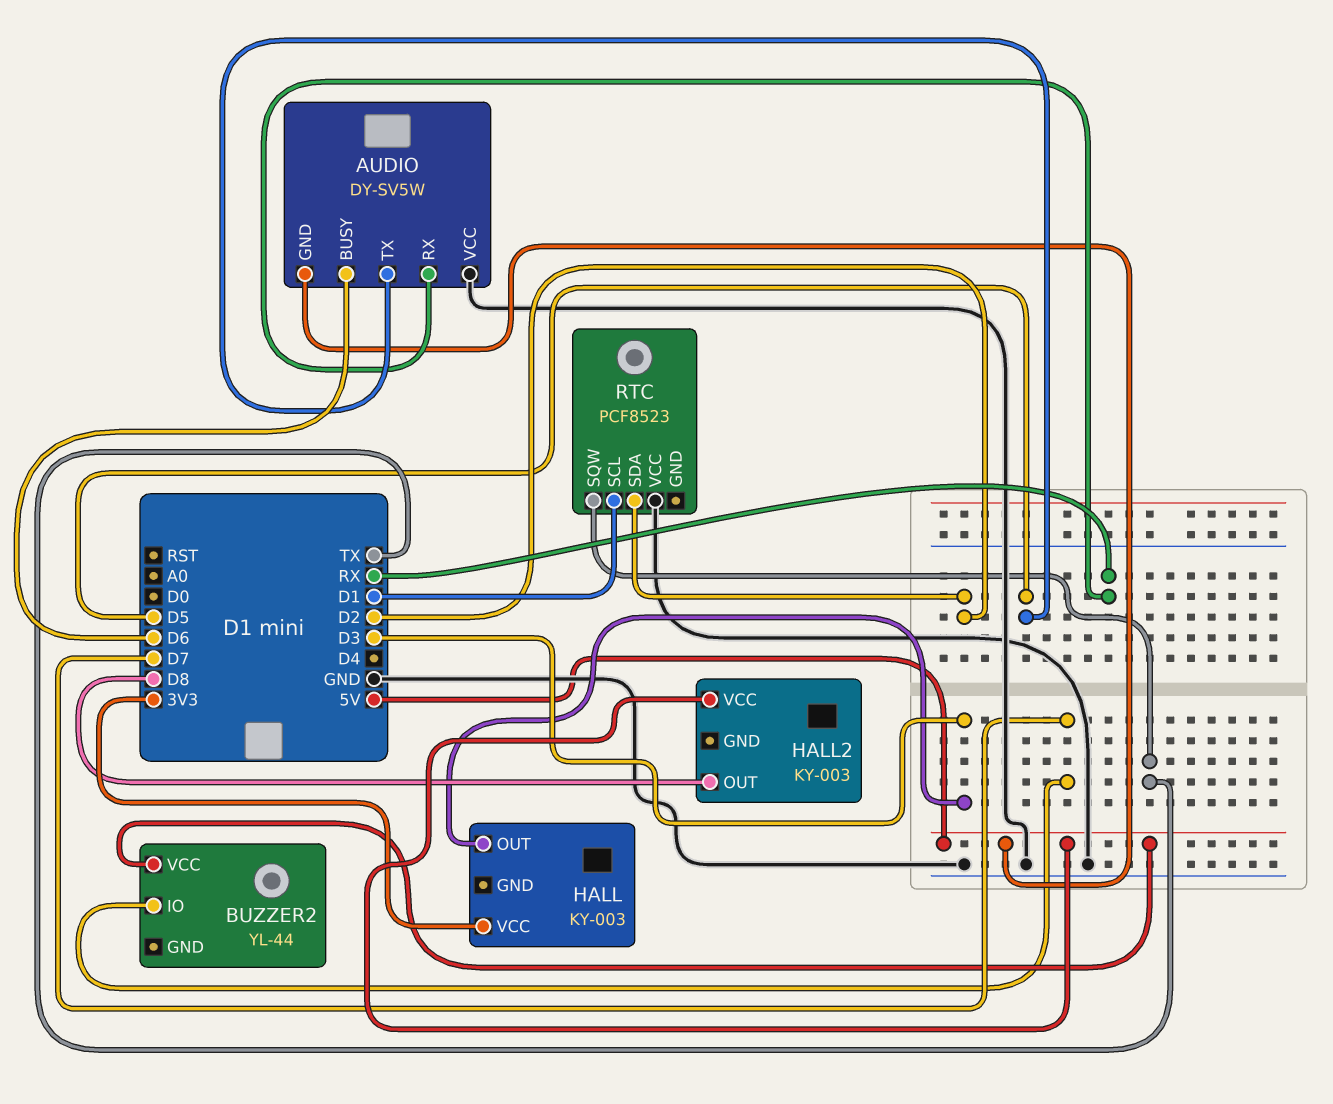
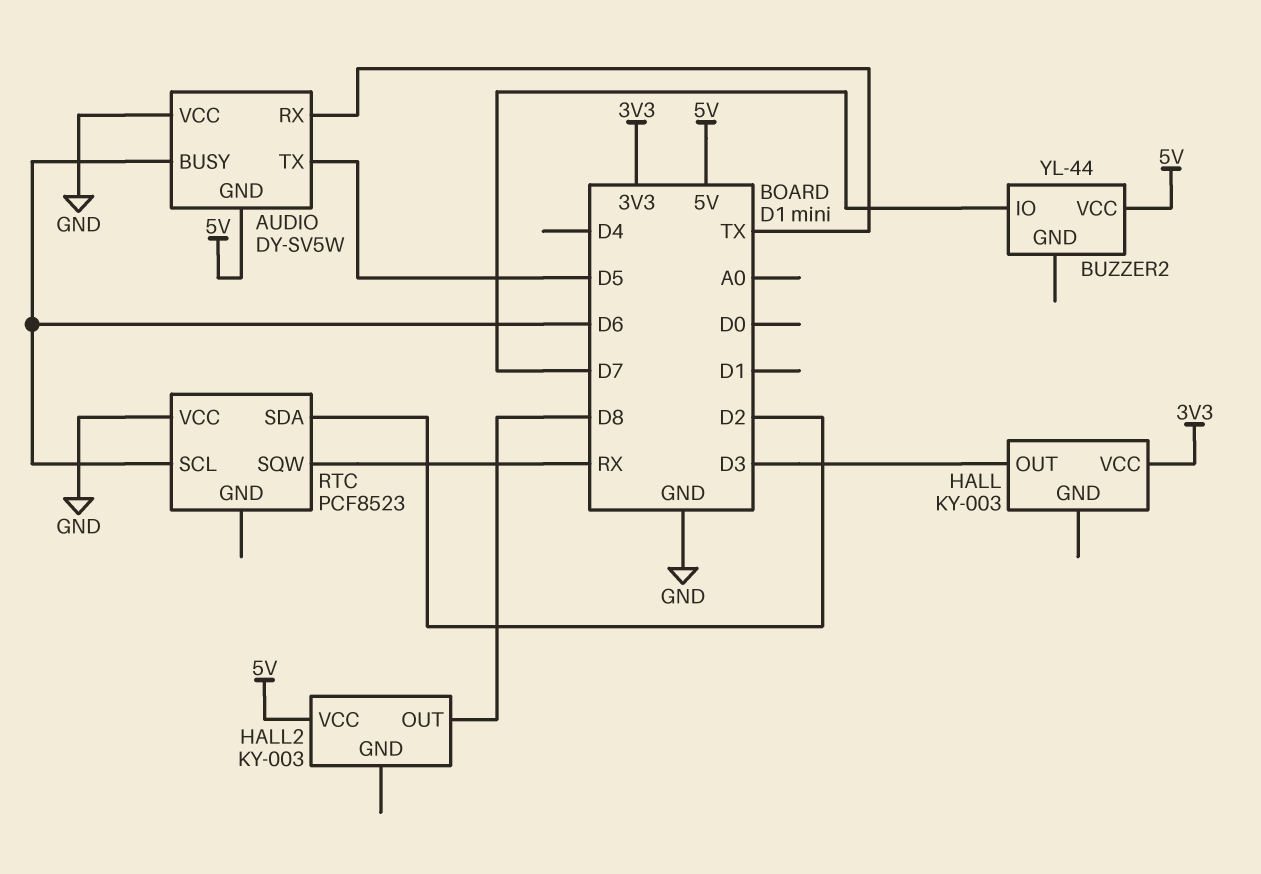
AUDIO pin RX: RX -> TX
RTC pin SCL: D1 -> D6
RTC pin SQW: TX -> RX

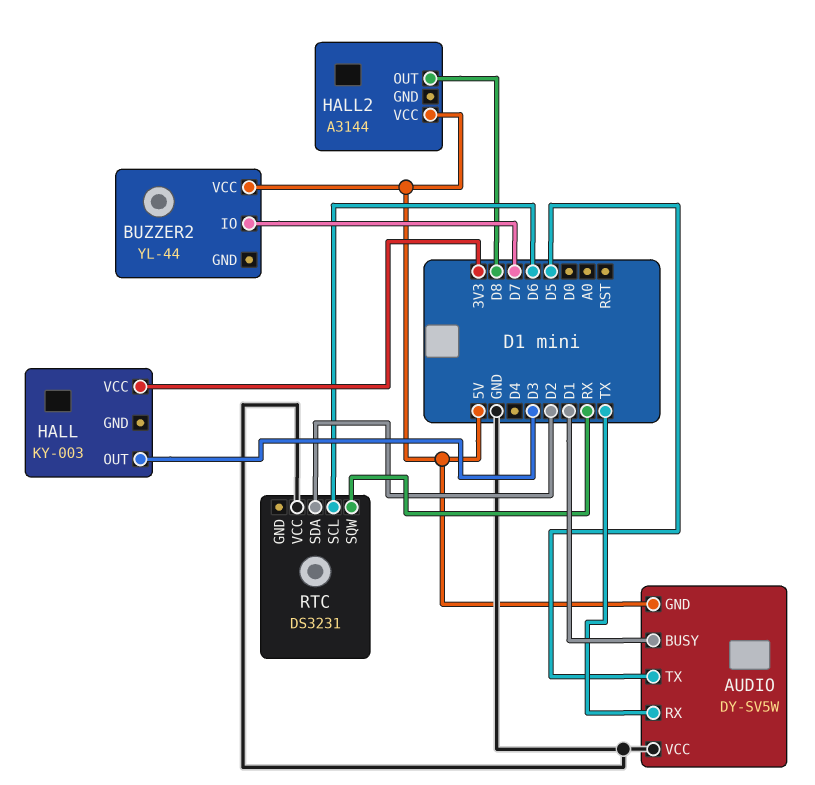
AUDIO pin BUSY: D6 -> D1
HALL2: KY-003 -> A3144
RTC: PCF8523 -> DS3231

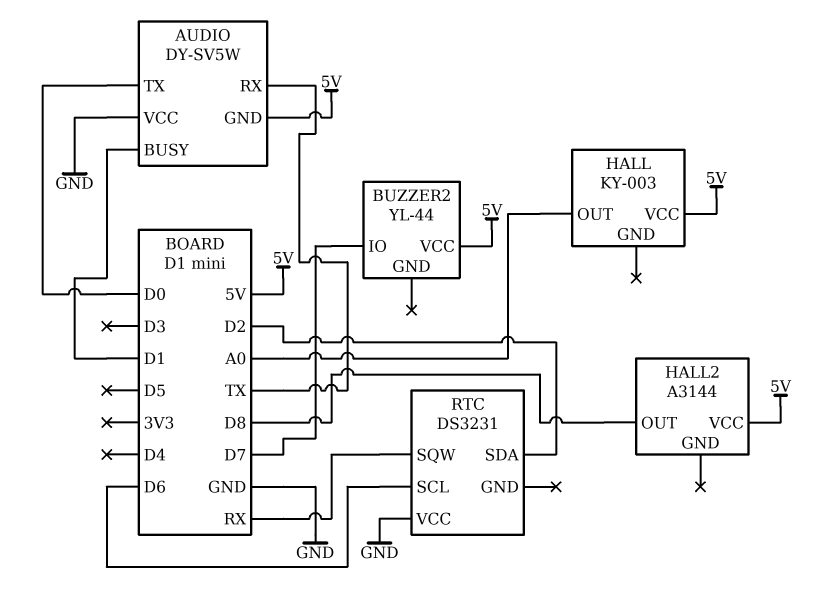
AUDIO pin TX: D5 -> D0
HALL pin OUT: D3 -> A0
HALL pin VCC: 3V3 -> 5V

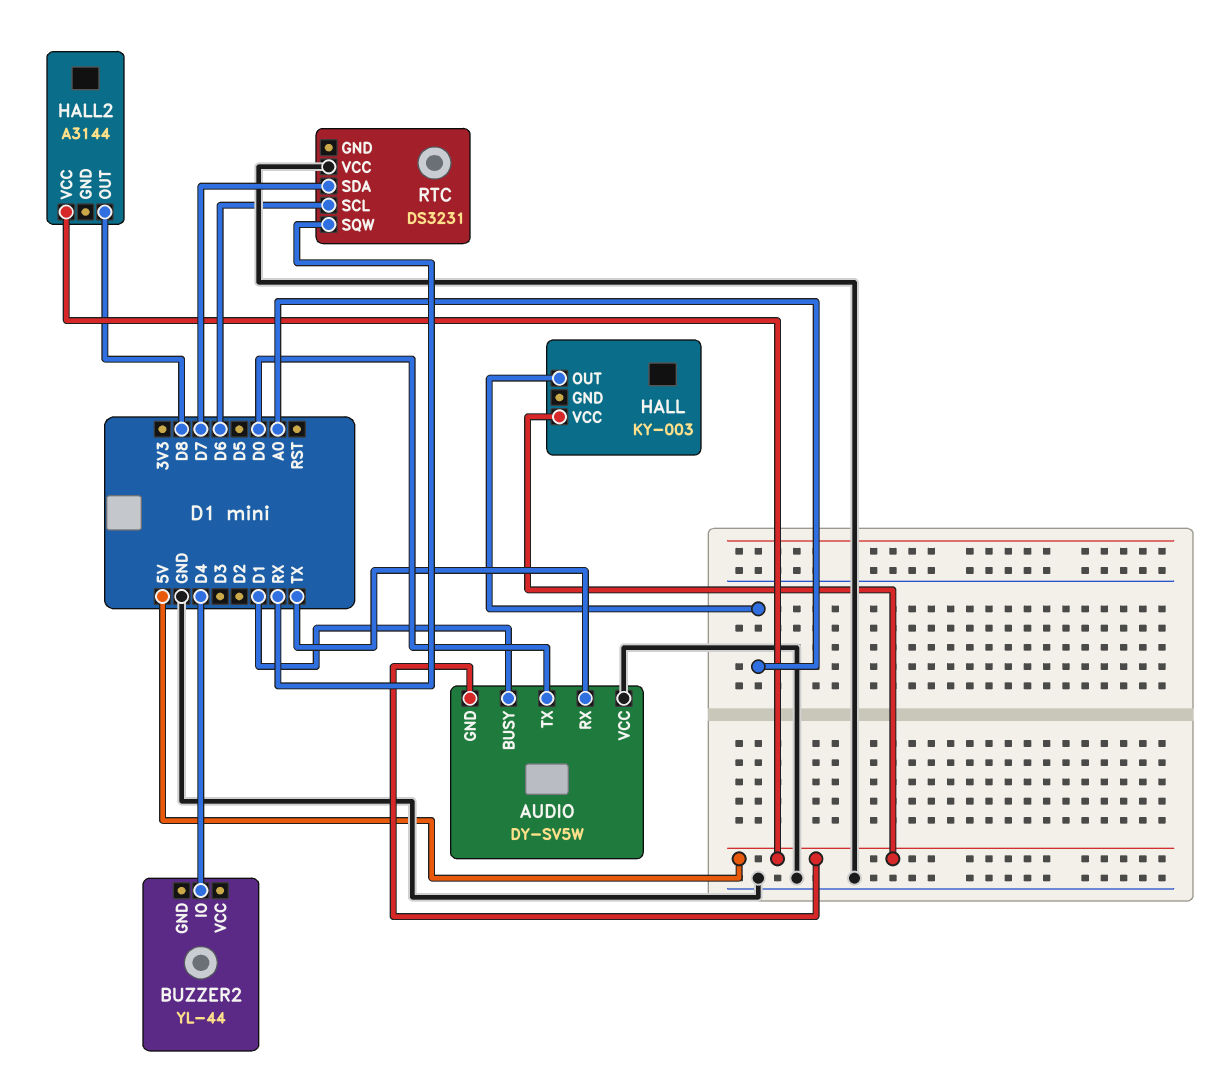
BUZZER2 pin IO: D7 -> D4
BUZZER2 pin VCC: 5V -> none
RTC pin SDA: D2 -> D7

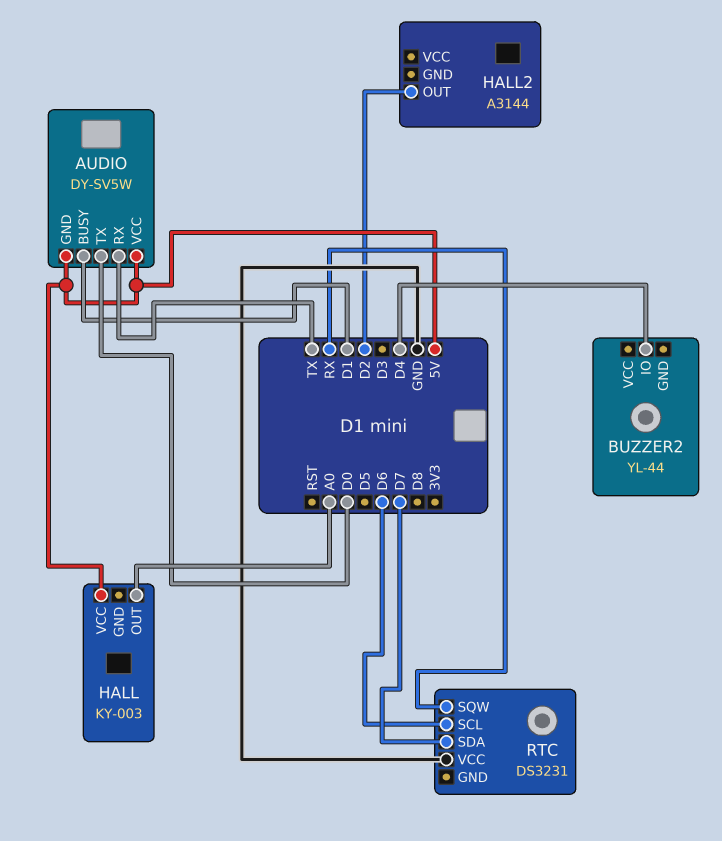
AUDIO pin VCC: GND -> 5V
HALL2 pin OUT: D8 -> D2
HALL2 pin VCC: 5V -> none

